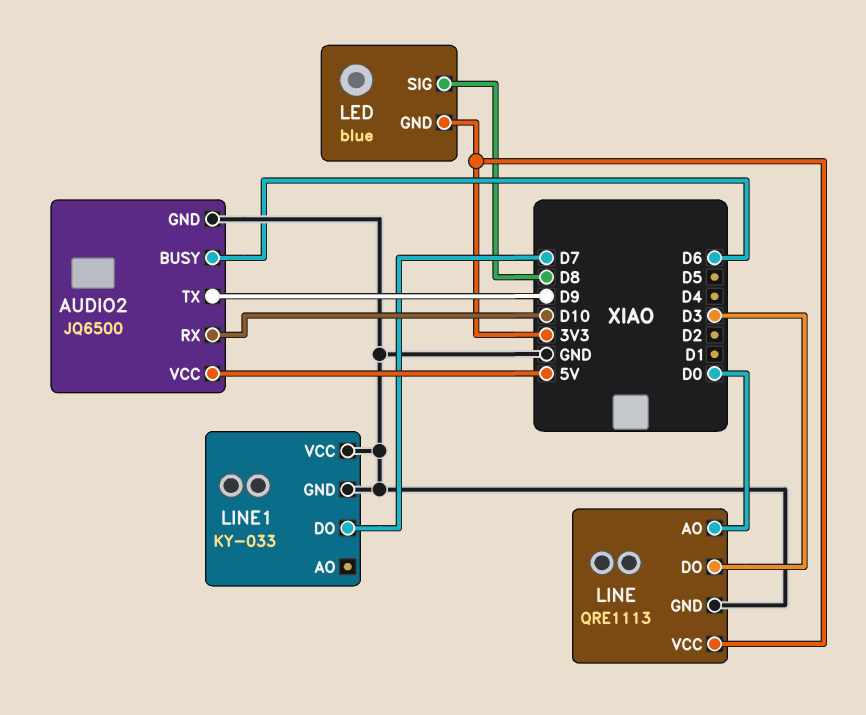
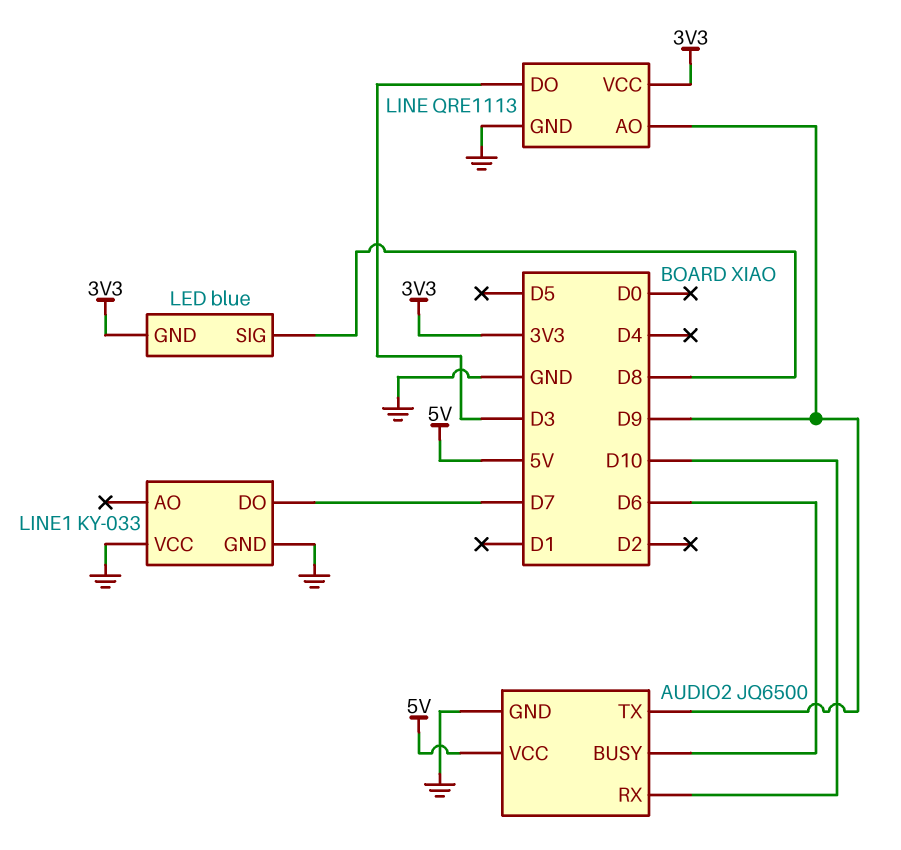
LINE pin AO: D0 -> D9

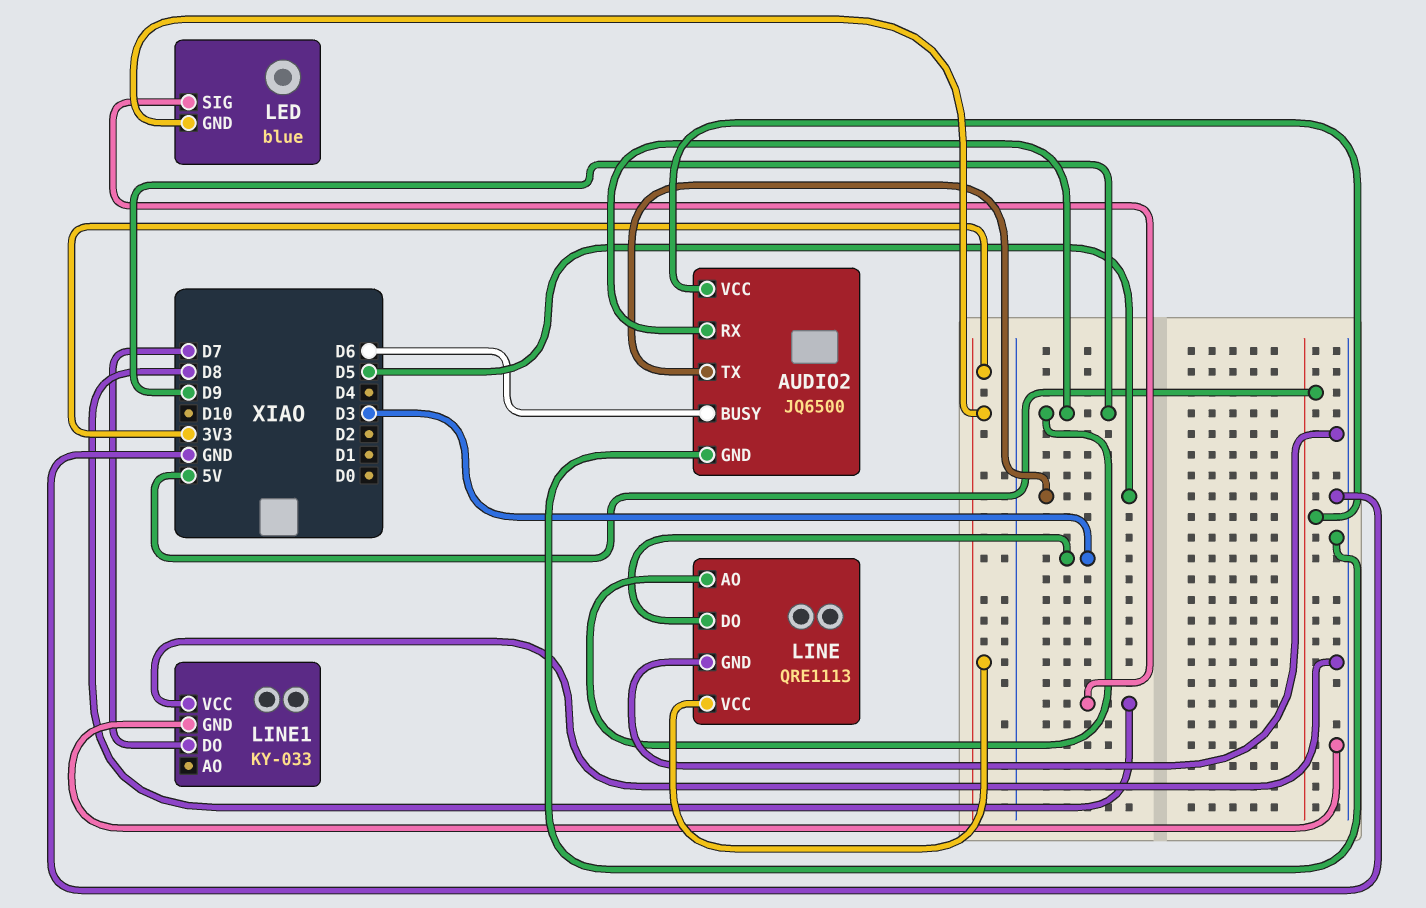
AUDIO2 pin RX: D10 -> D9
AUDIO2 pin TX: D9 -> D5

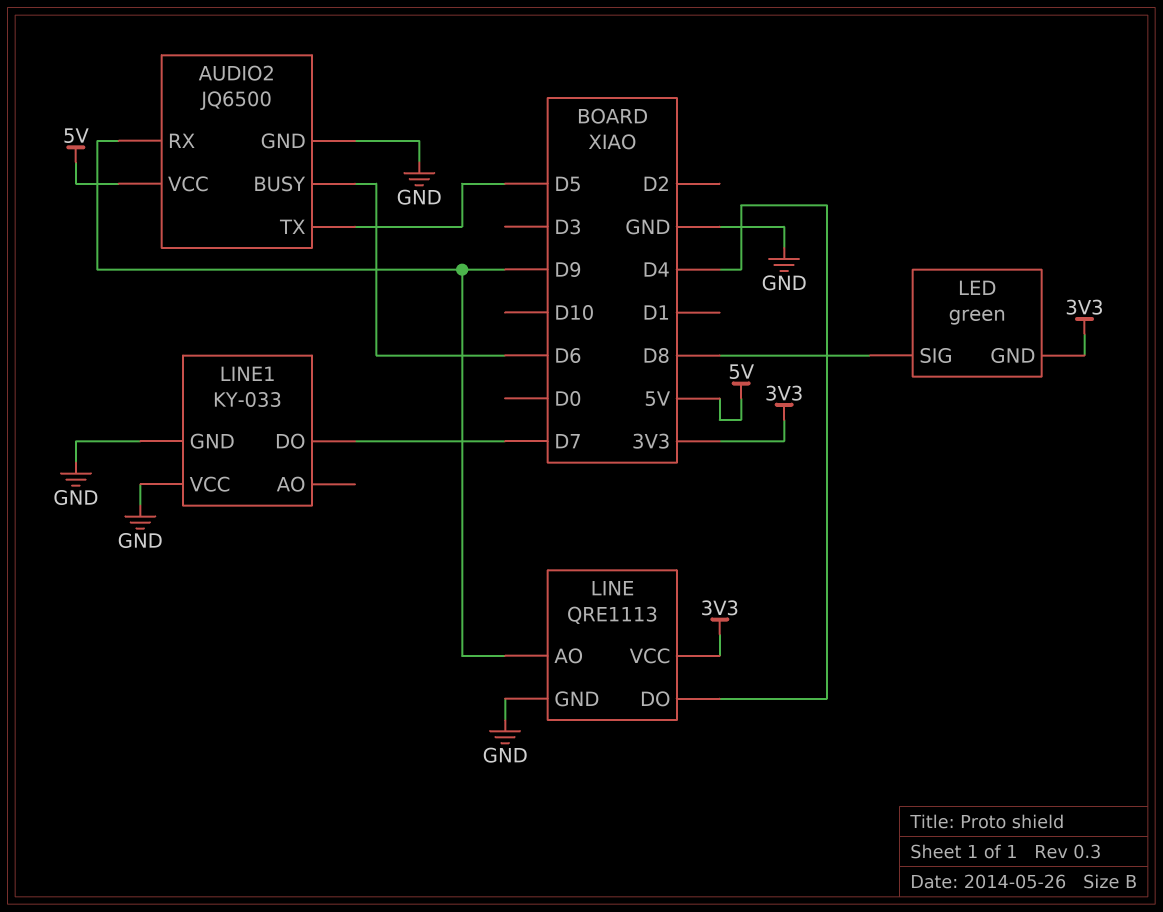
LED: blue -> green
LINE pin DO: D3 -> D4

